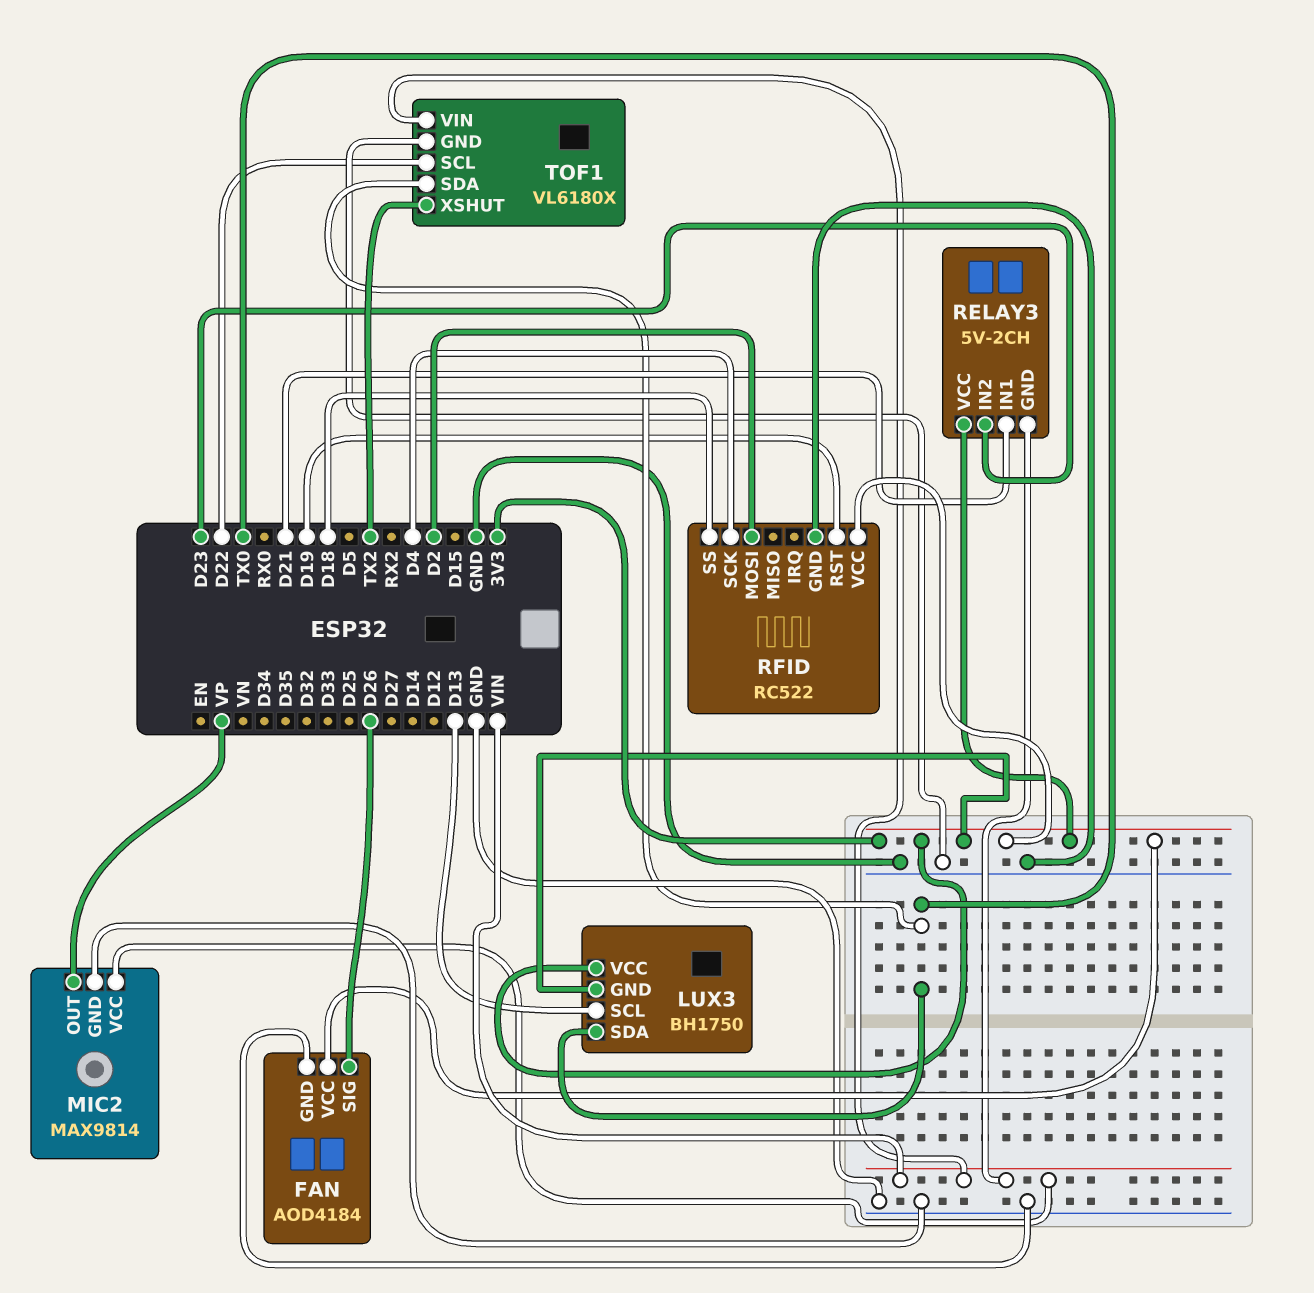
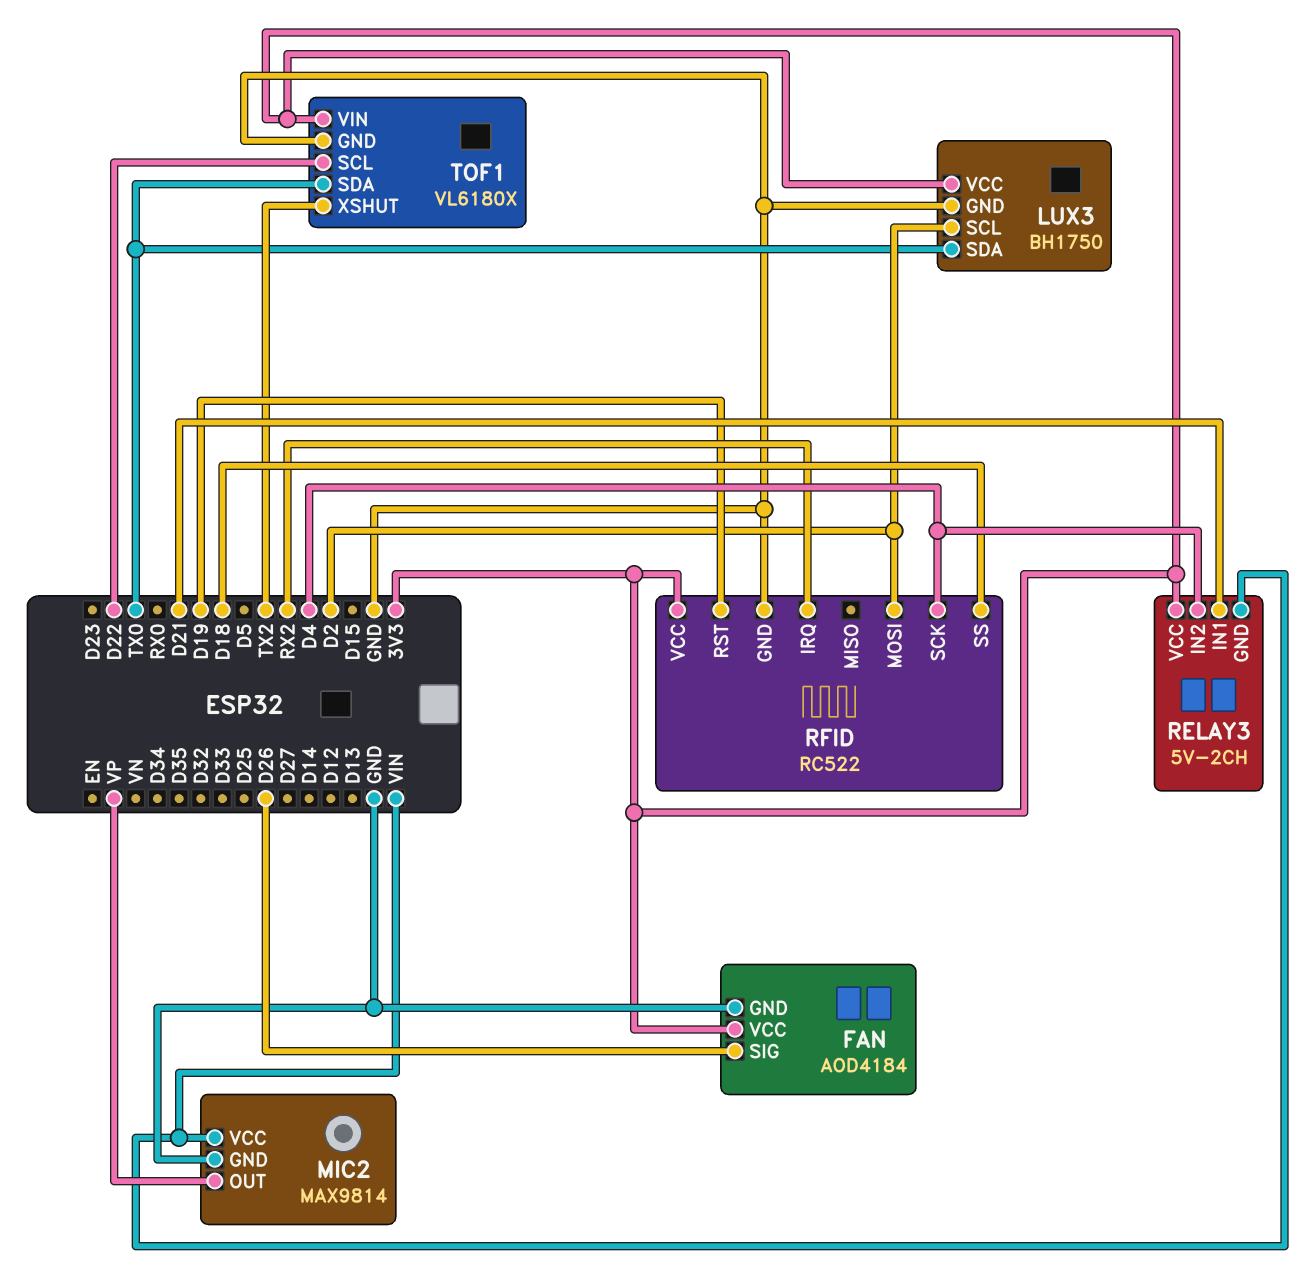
LUX3 pin GND: 3V3 -> GND
LUX3 pin SCL: D13 -> D2
RELAY3 pin IN2: D23 -> D4
RFID pin IRQ: none -> RX2
TOF1 pin VIN: VIN -> 3V3

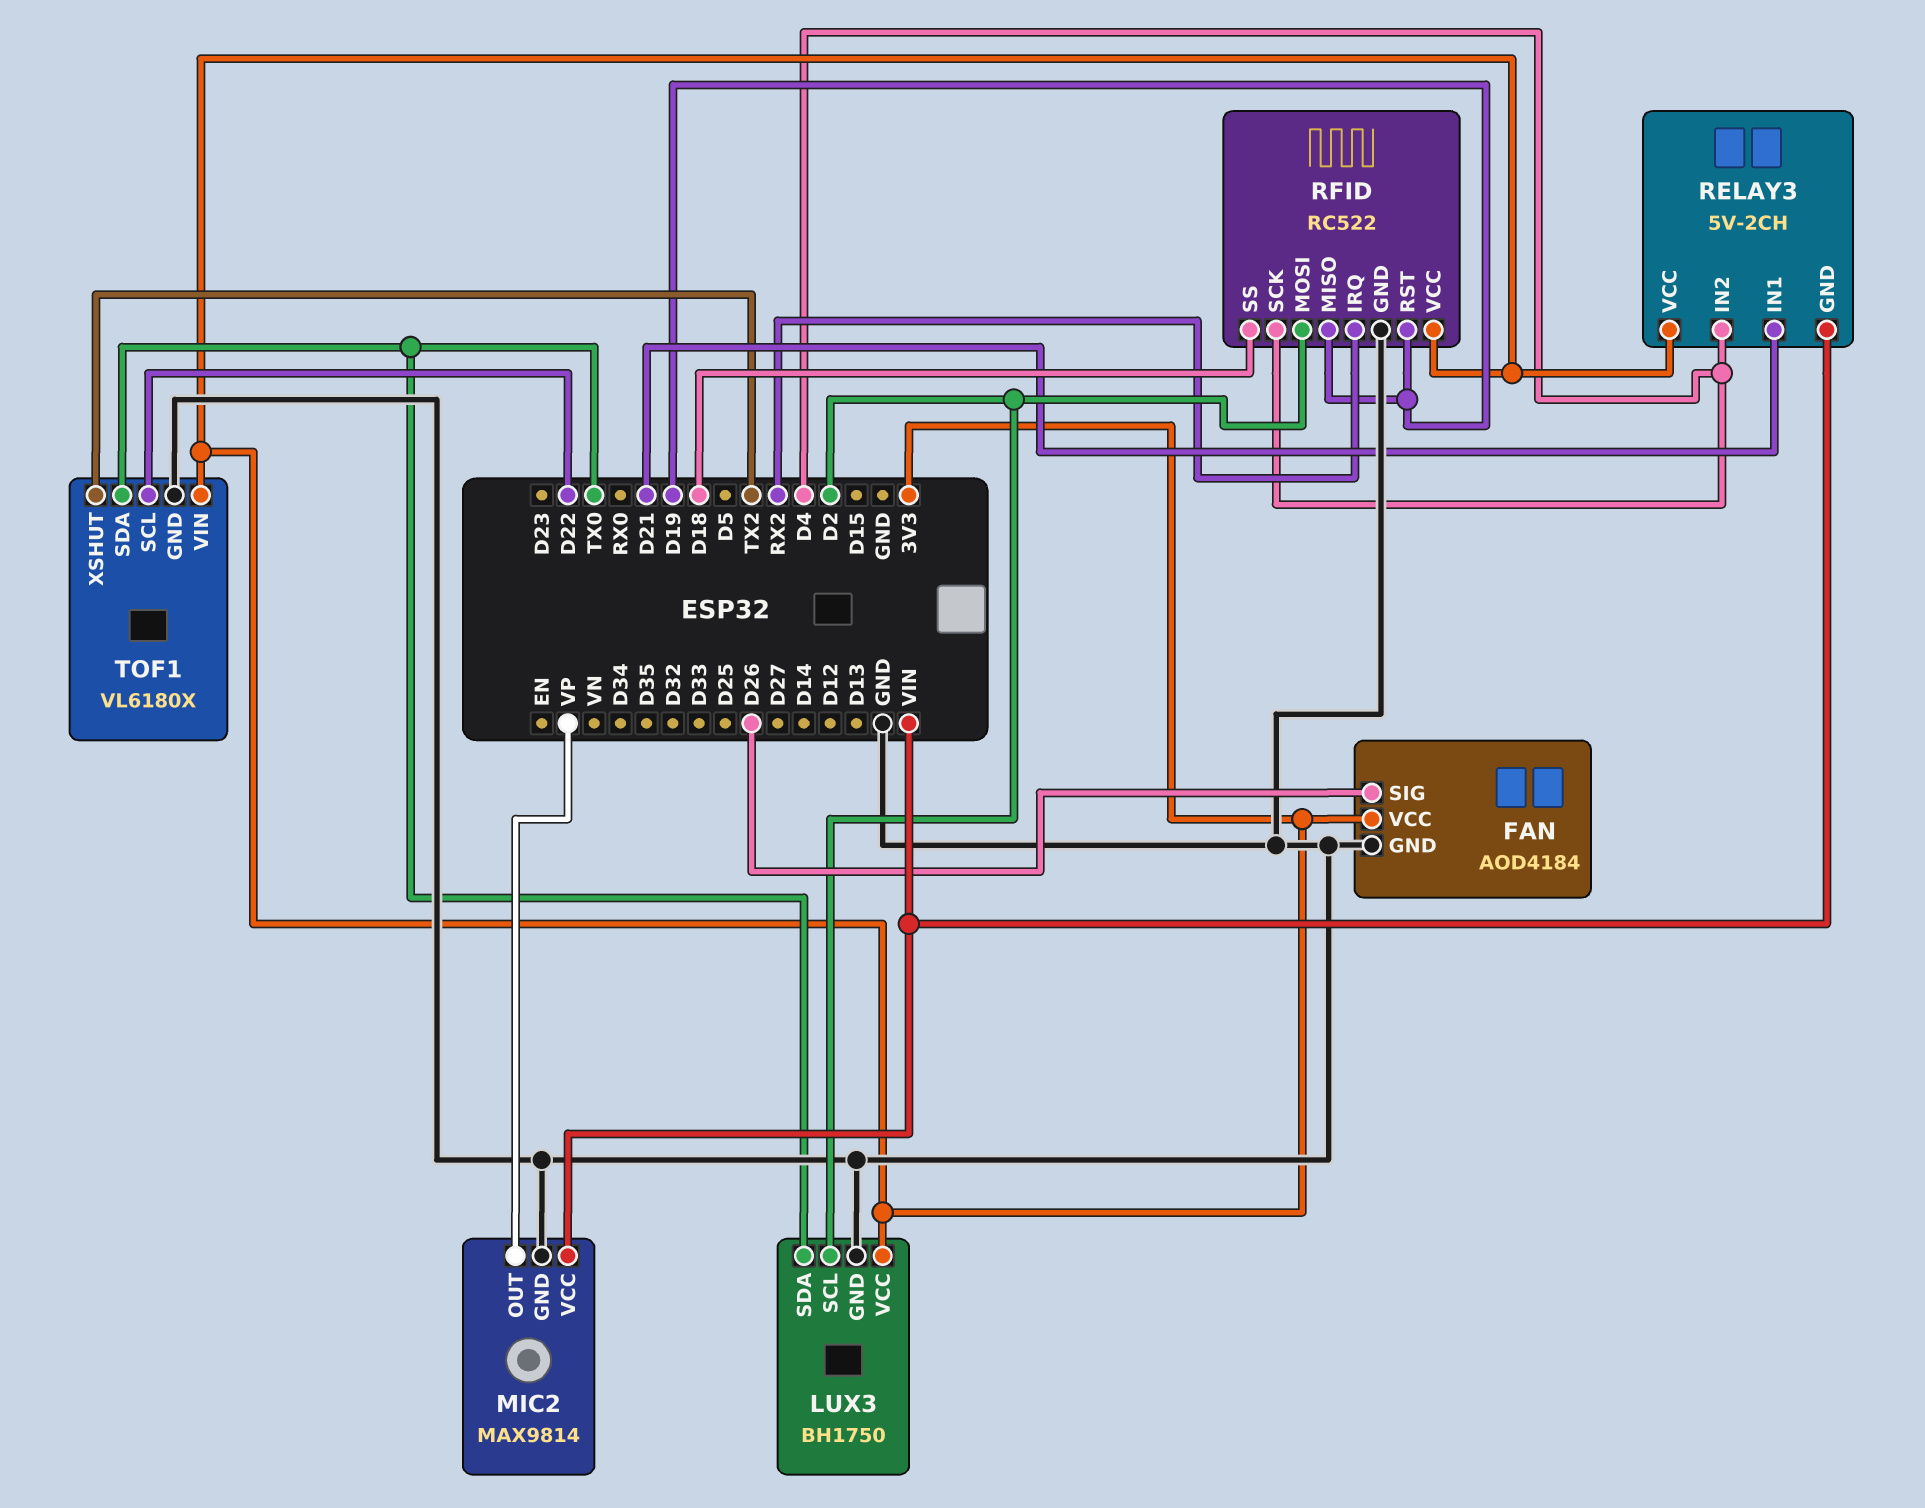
RFID pin MISO: none -> D19

